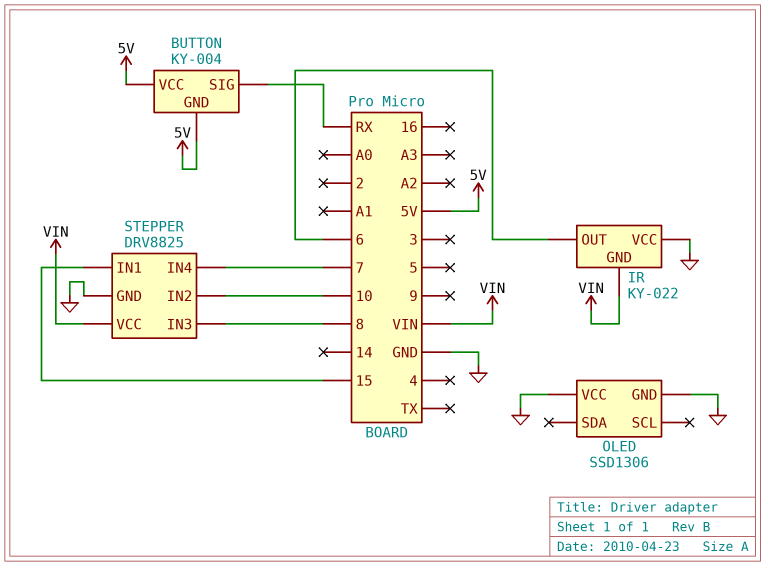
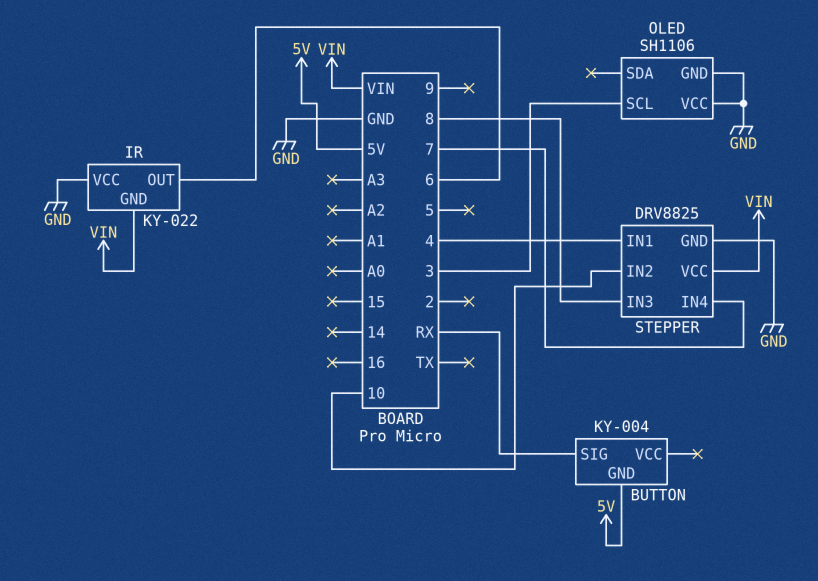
BUTTON pin VCC: 5V -> none
OLED: SSD1306 -> SH1106
OLED pin SCL: none -> 3
STEPPER pin IN1: 15 -> 4

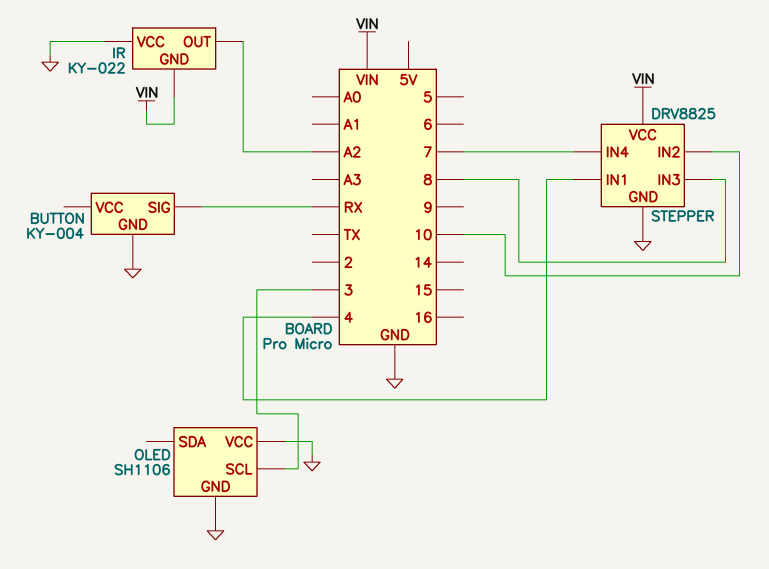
BUTTON pin GND: 5V -> GND
IR pin OUT: 6 -> A2

